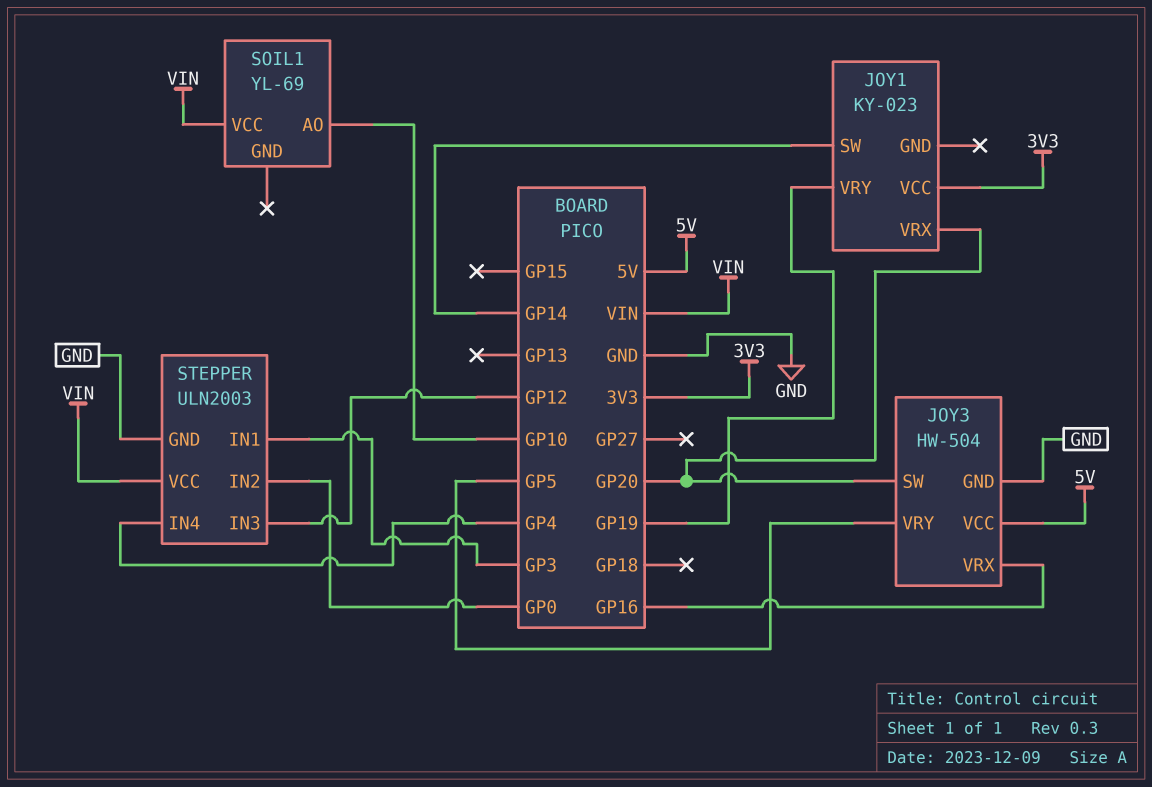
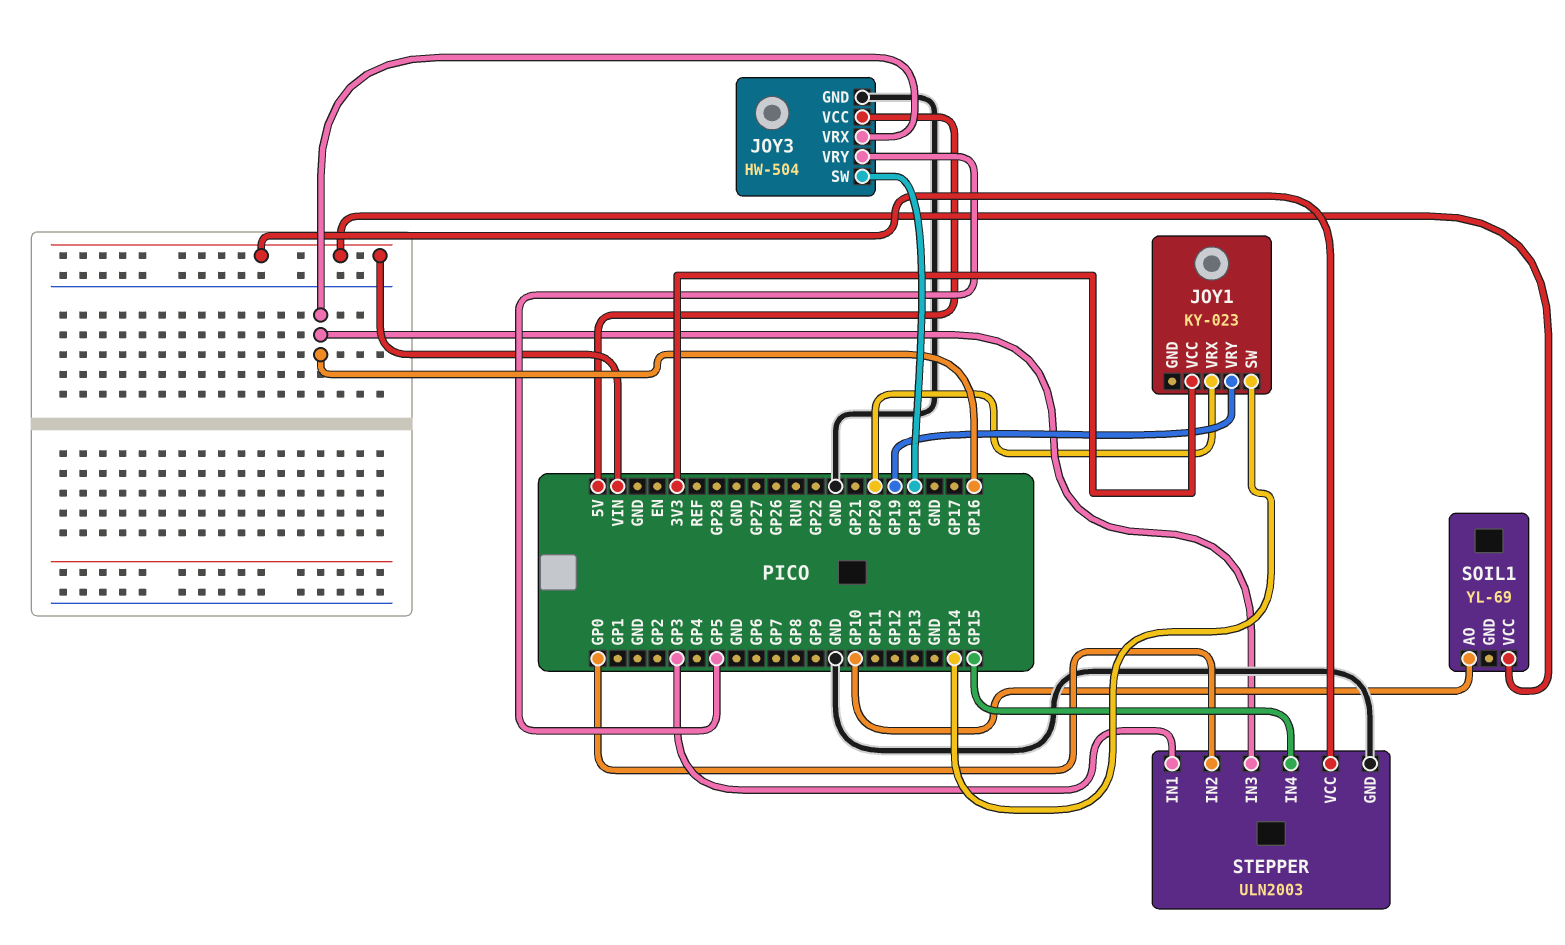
JOY3 pin SW: GP20 -> GP18
STEPPER pin IN3: GP12 -> GP16
STEPPER pin IN4: GP4 -> GP15

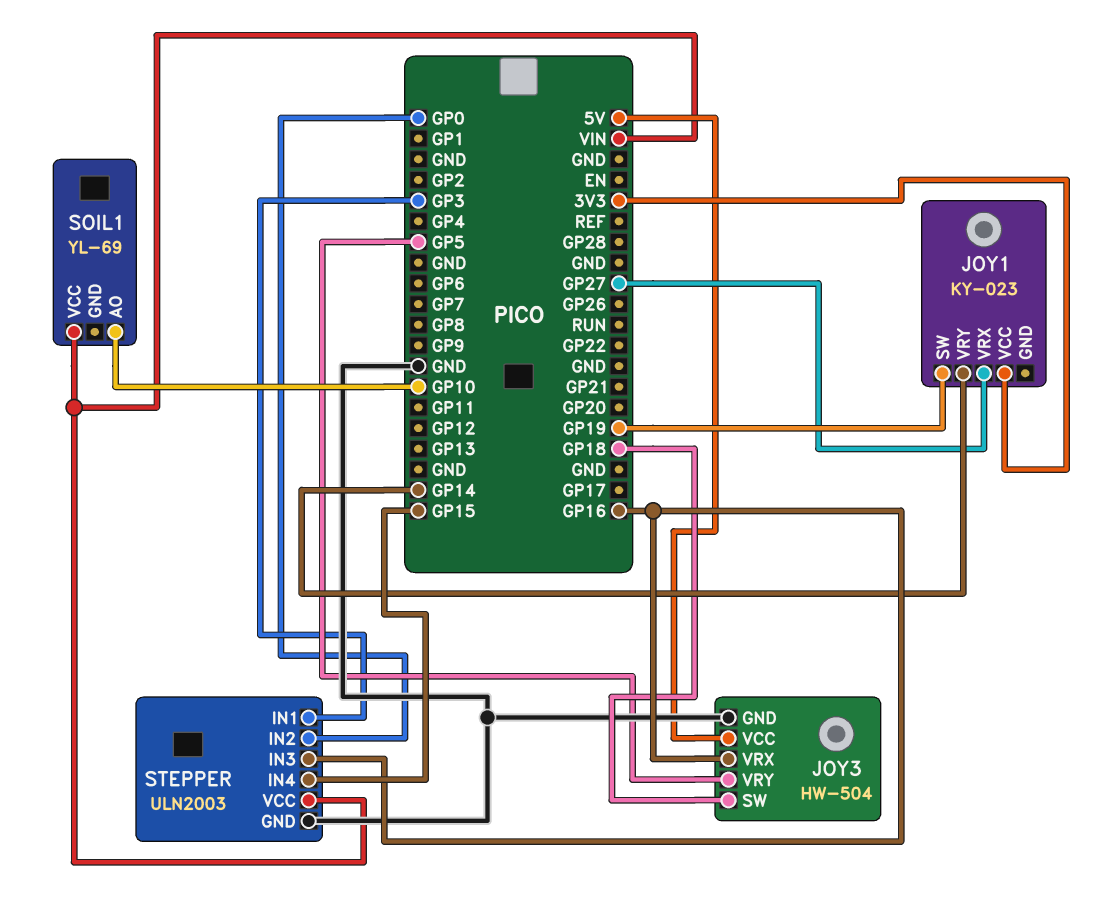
JOY1 pin SW: GP14 -> GP19
JOY1 pin VRX: GP20 -> GP27
JOY1 pin VRY: GP19 -> GP14

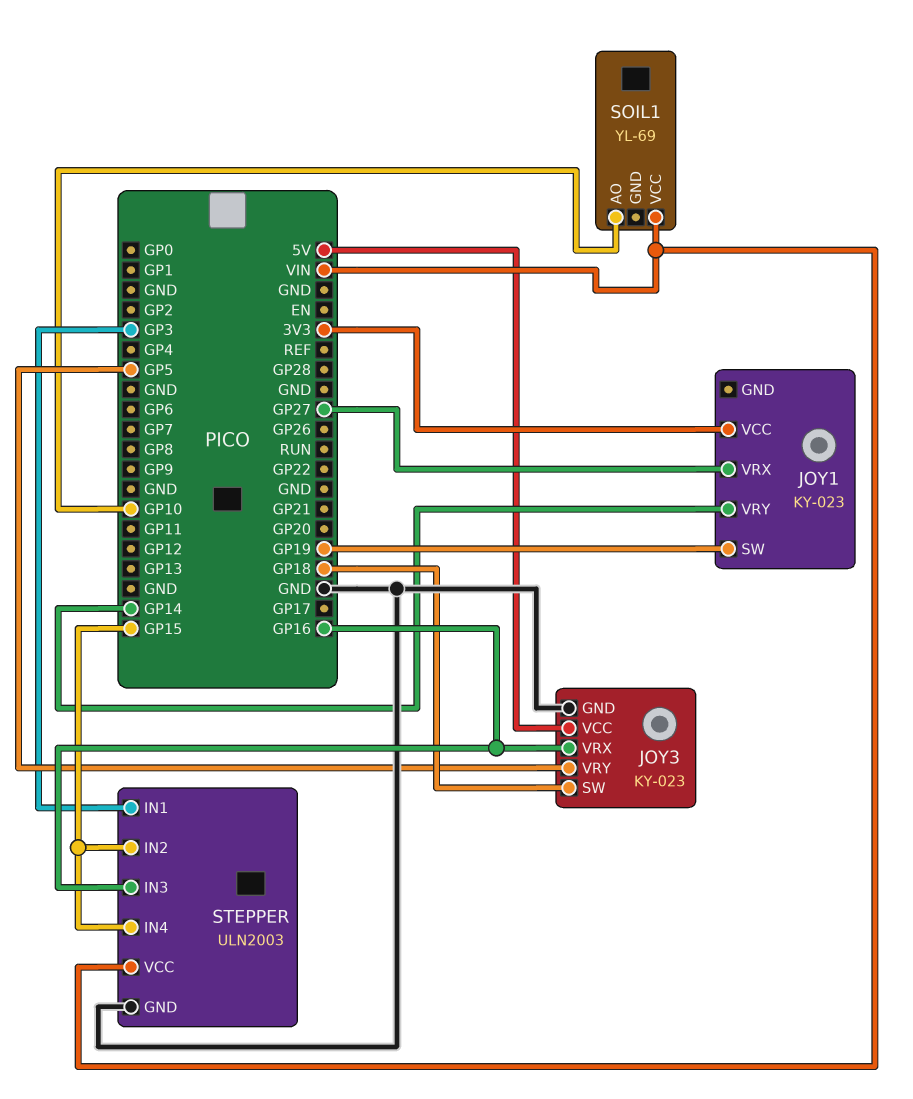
JOY3: HW-504 -> KY-023
STEPPER pin IN2: GP0 -> GP15

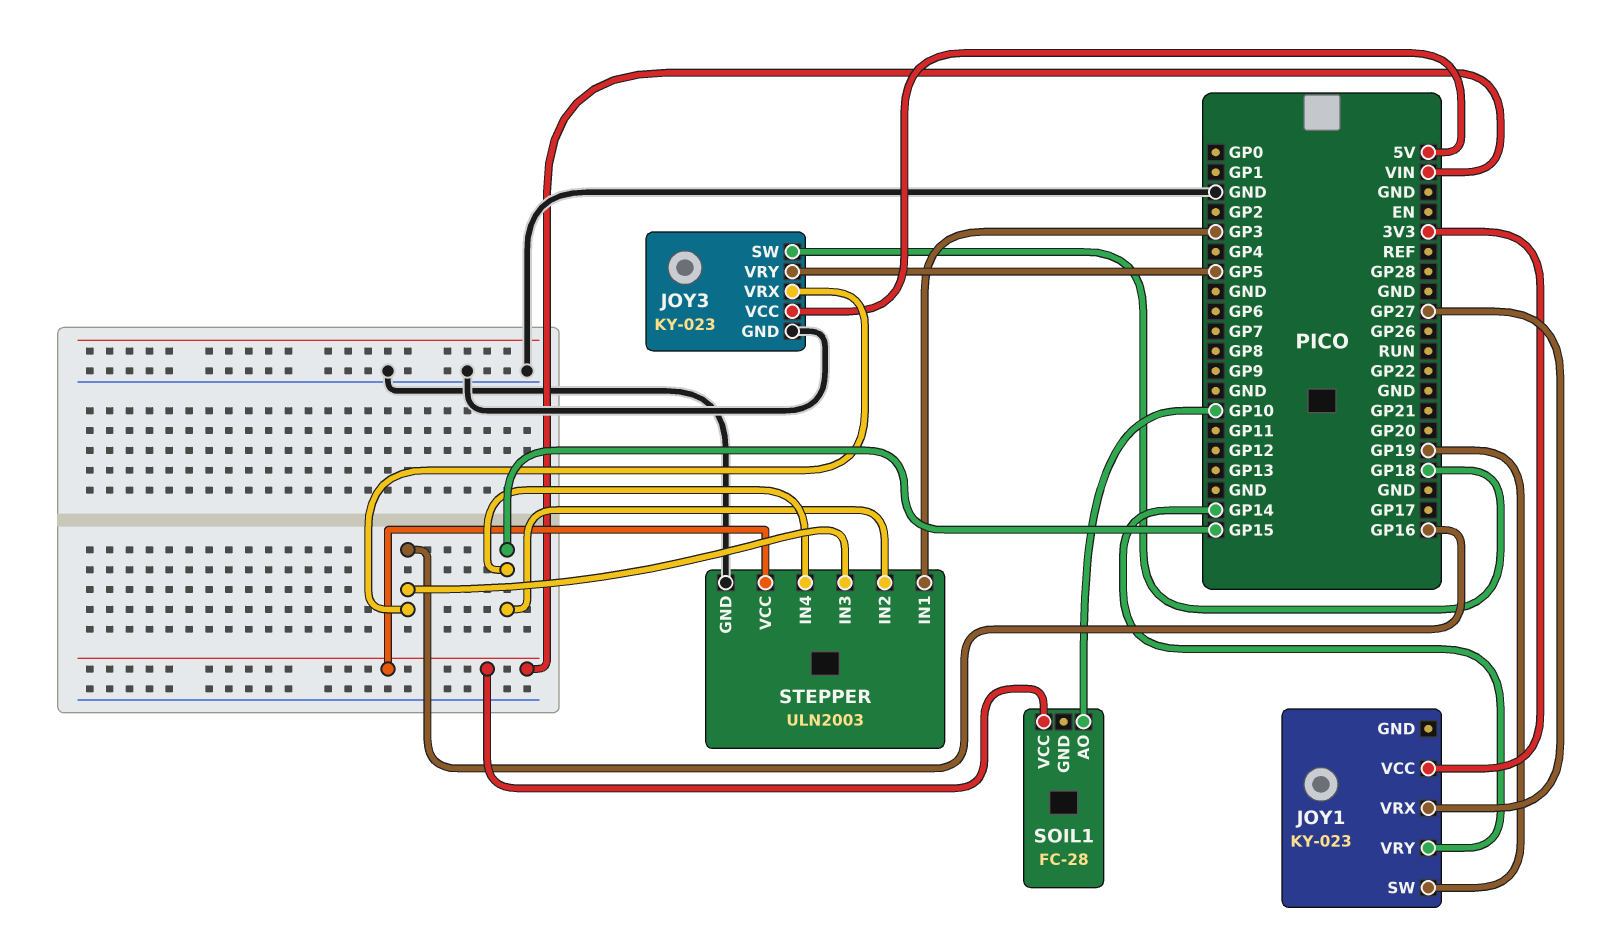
SOIL1: YL-69 -> FC-28

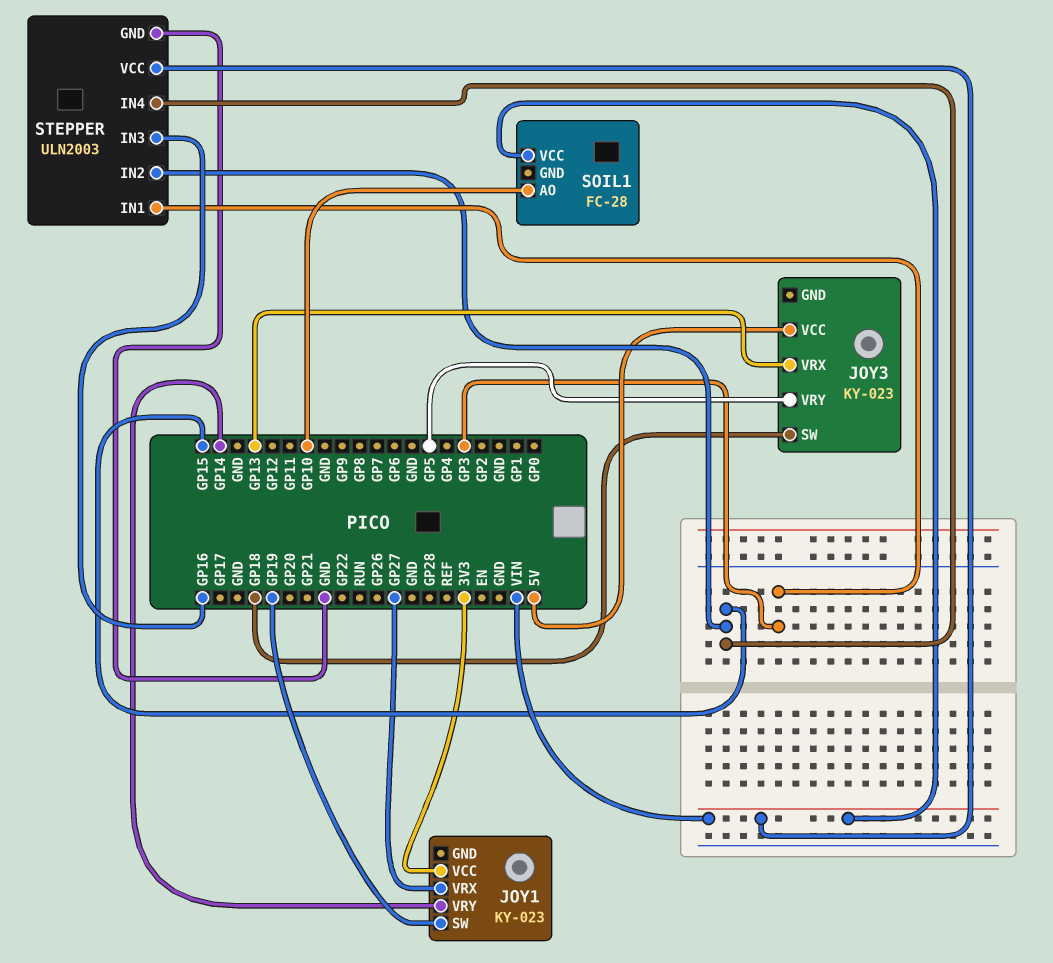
JOY3 pin GND: GND -> none
JOY3 pin VRX: GP16 -> GP13

